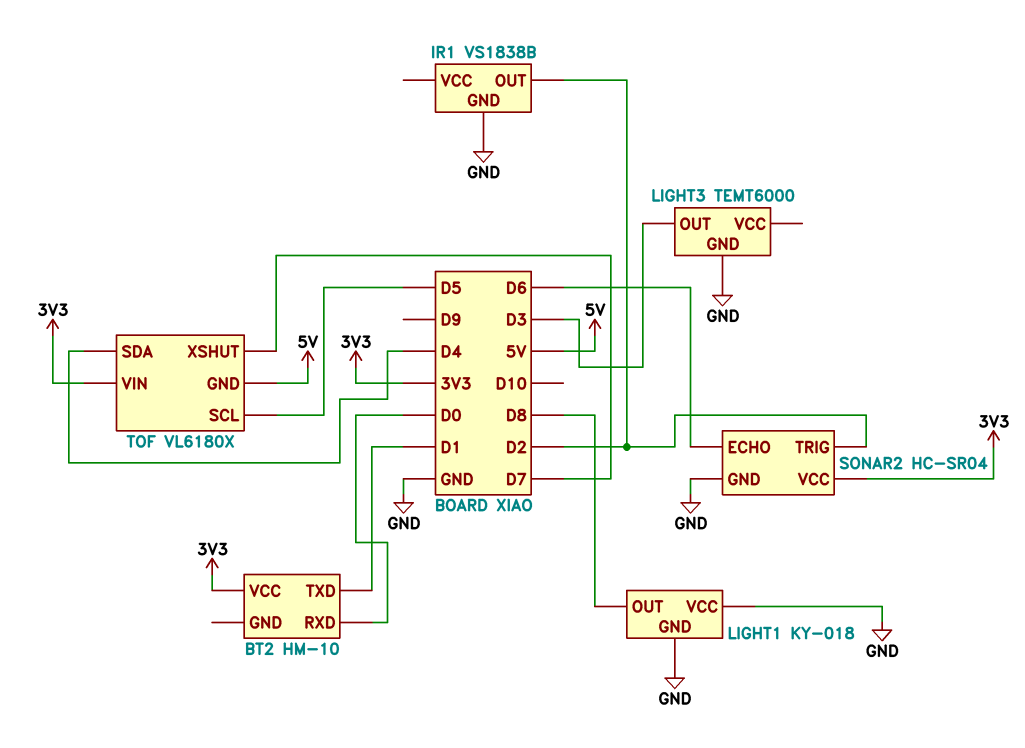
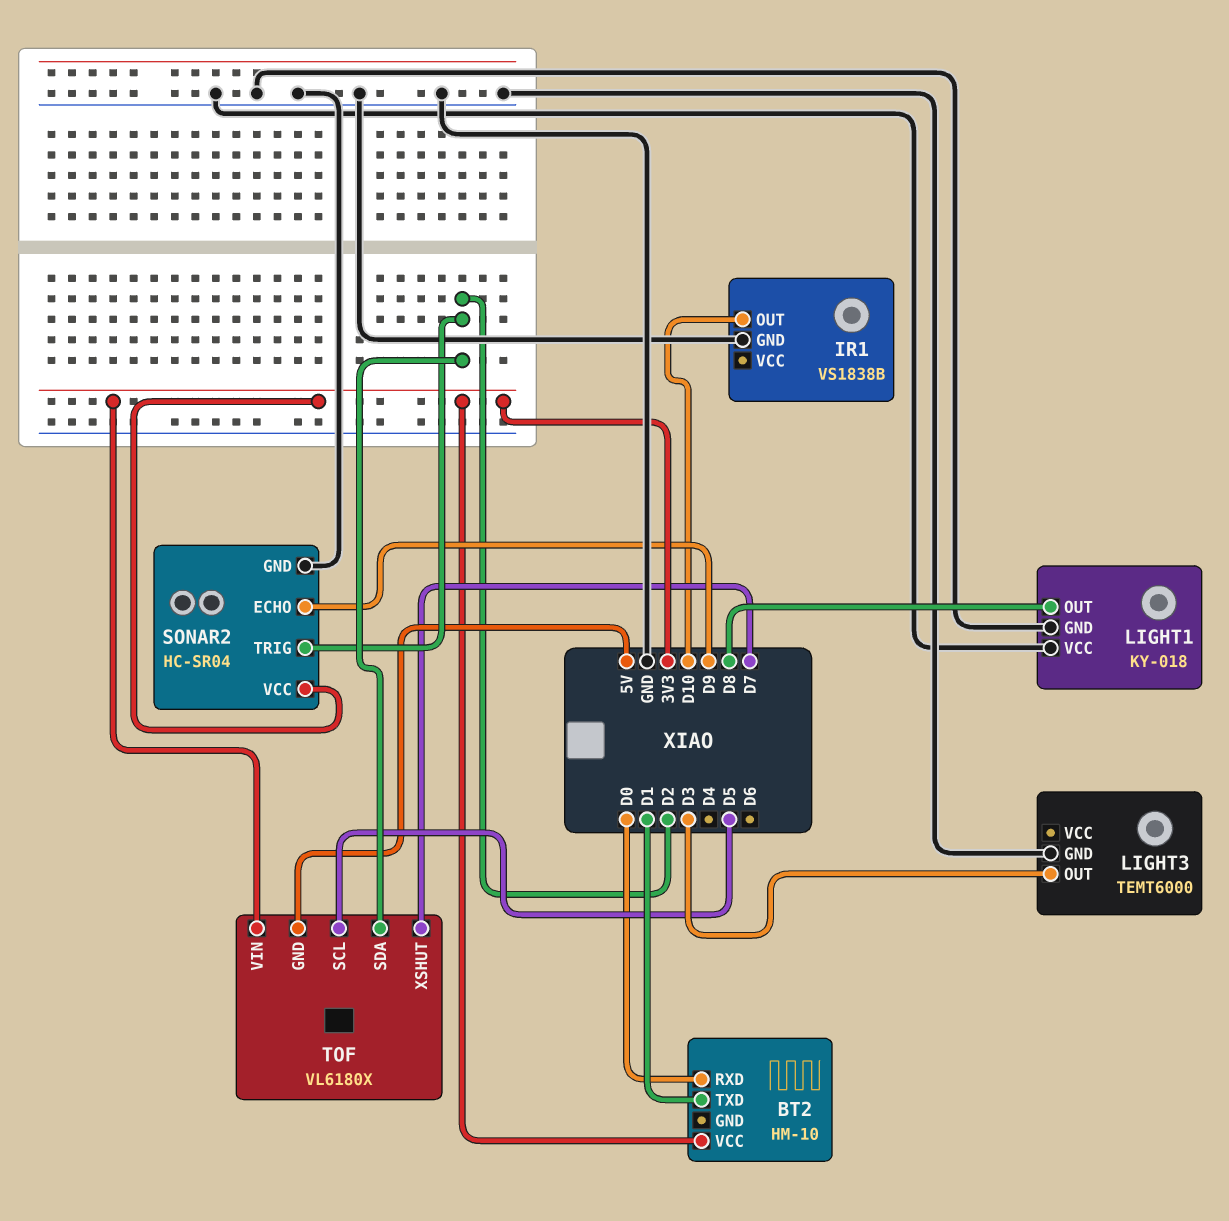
IR1 pin OUT: D2 -> D10
SONAR2 pin ECHO: D6 -> D9
TOF pin SDA: D4 -> D2

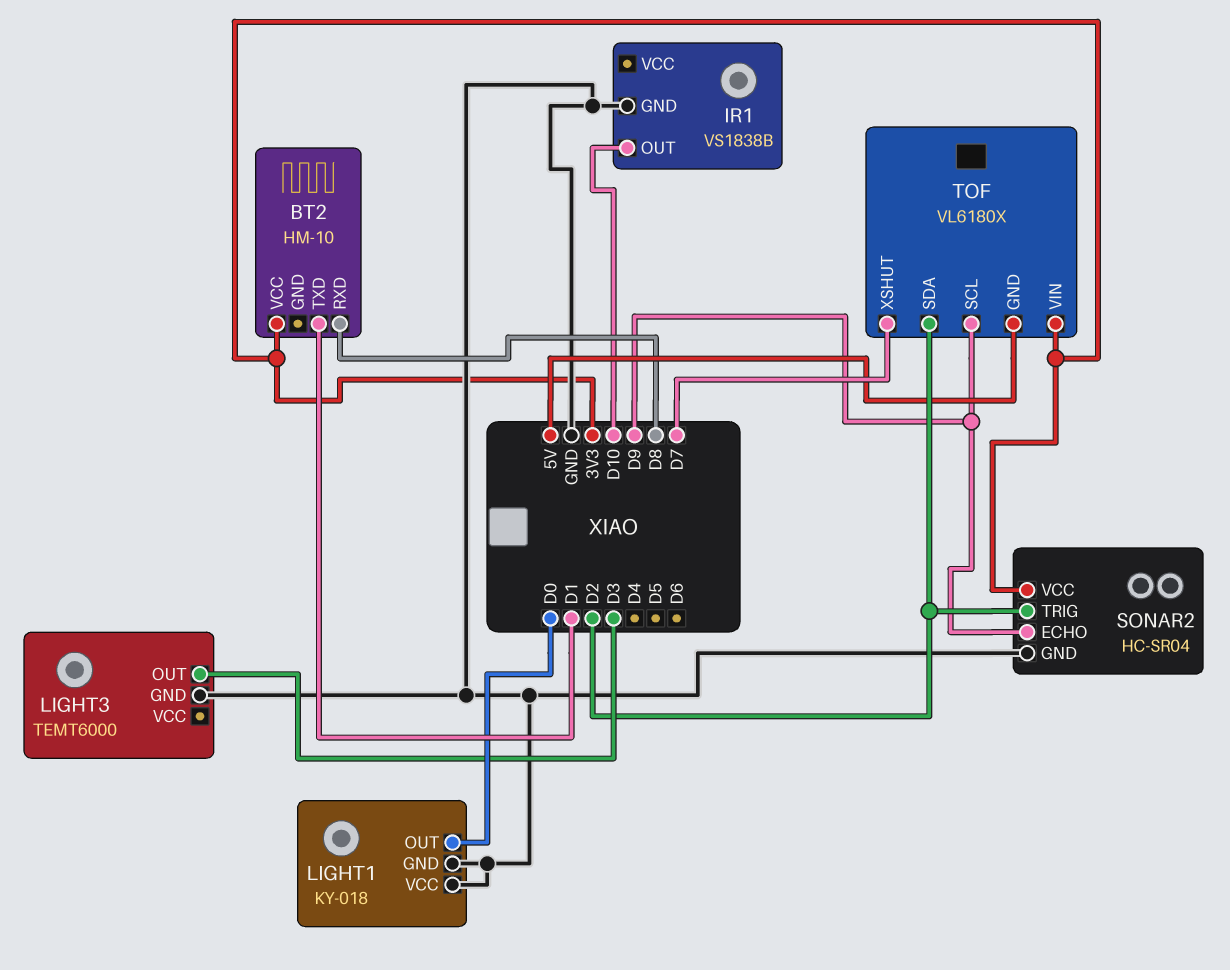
BT2 pin RXD: D0 -> D8
LIGHT1 pin OUT: D8 -> D0
TOF pin SCL: D5 -> D9

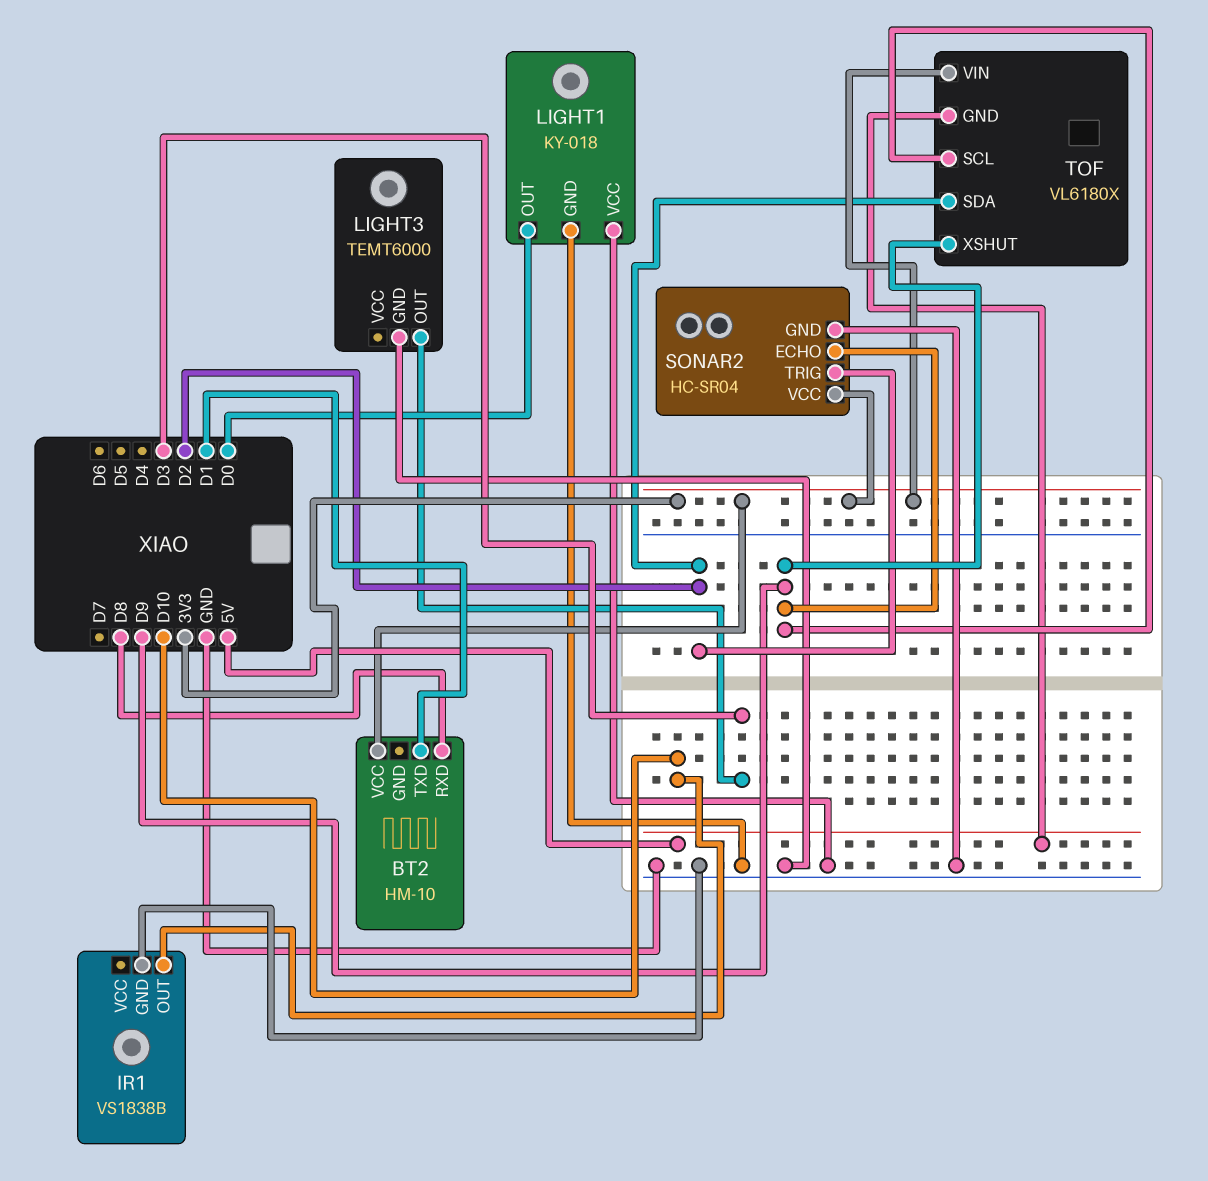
TOF pin XSHUT: D7 -> D9

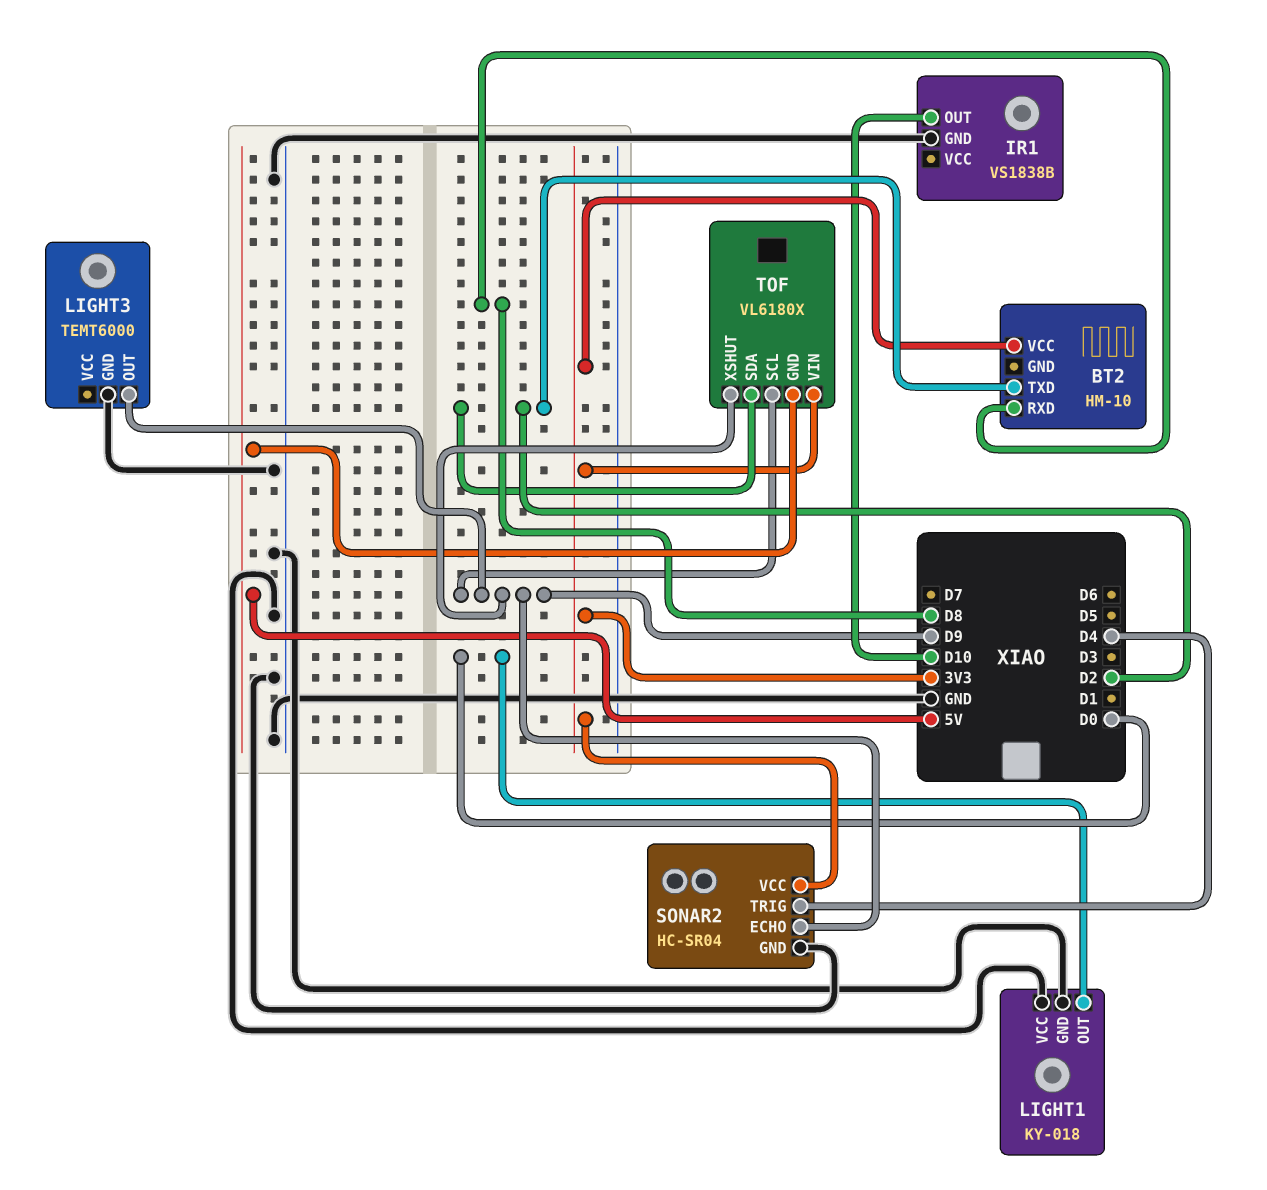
BT2 pin TXD: D1 -> D2
LIGHT3 pin OUT: D3 -> D9
SONAR2 pin TRIG: D2 -> D4

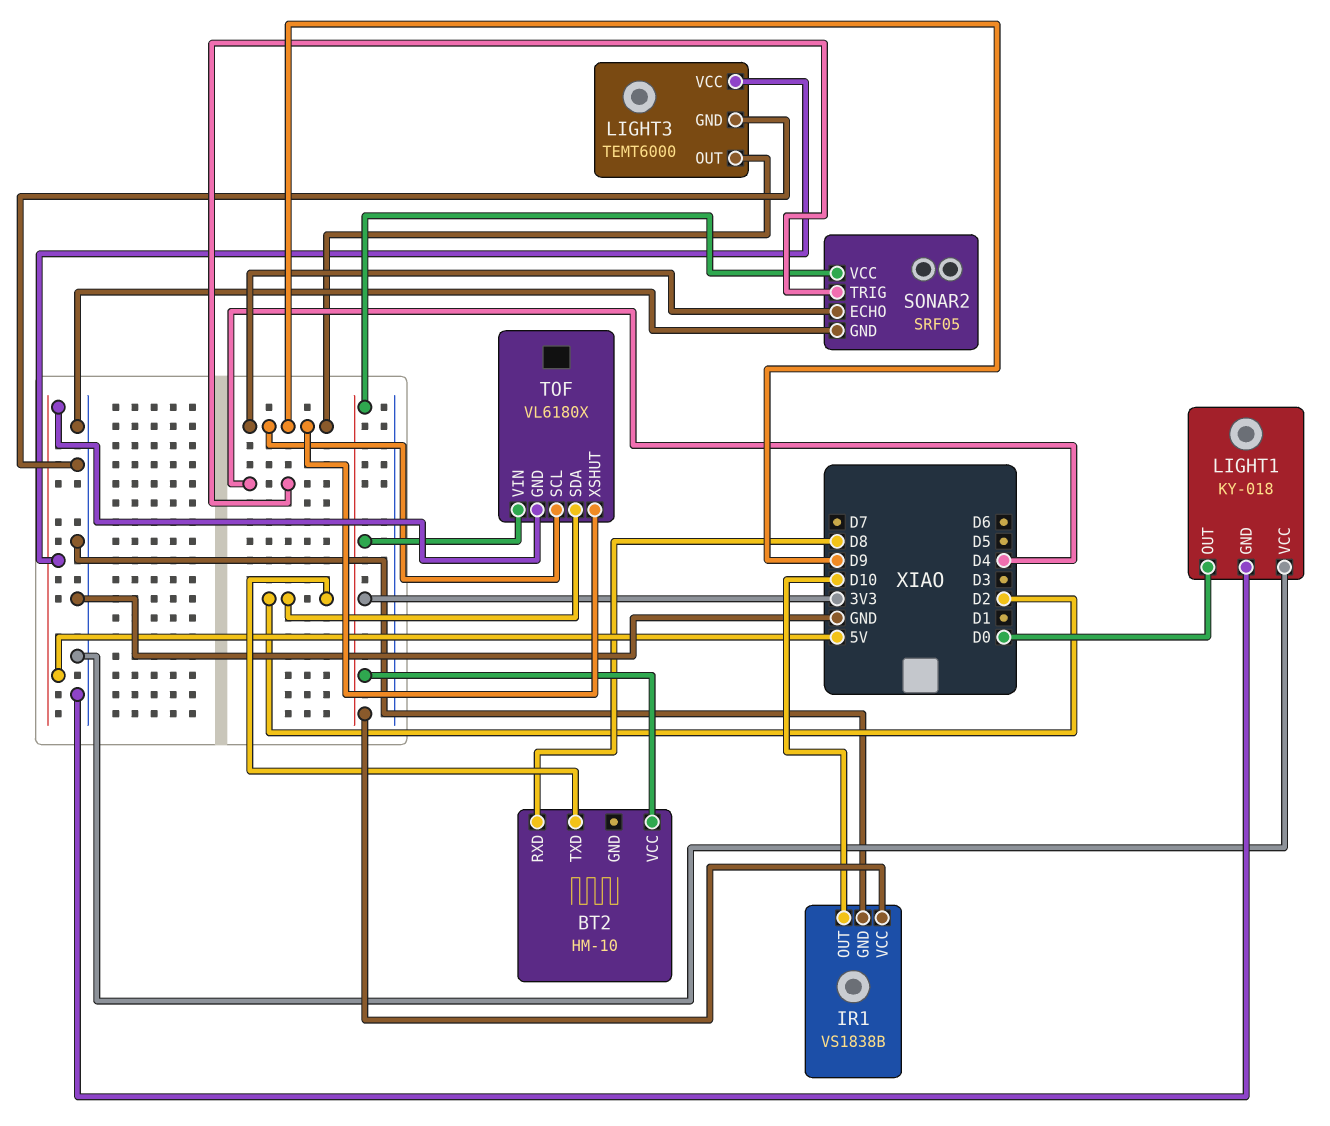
IR1 pin VCC: none -> 3V3
LIGHT3 pin VCC: none -> 5V
SONAR2: HC-SR04 -> SRF05

